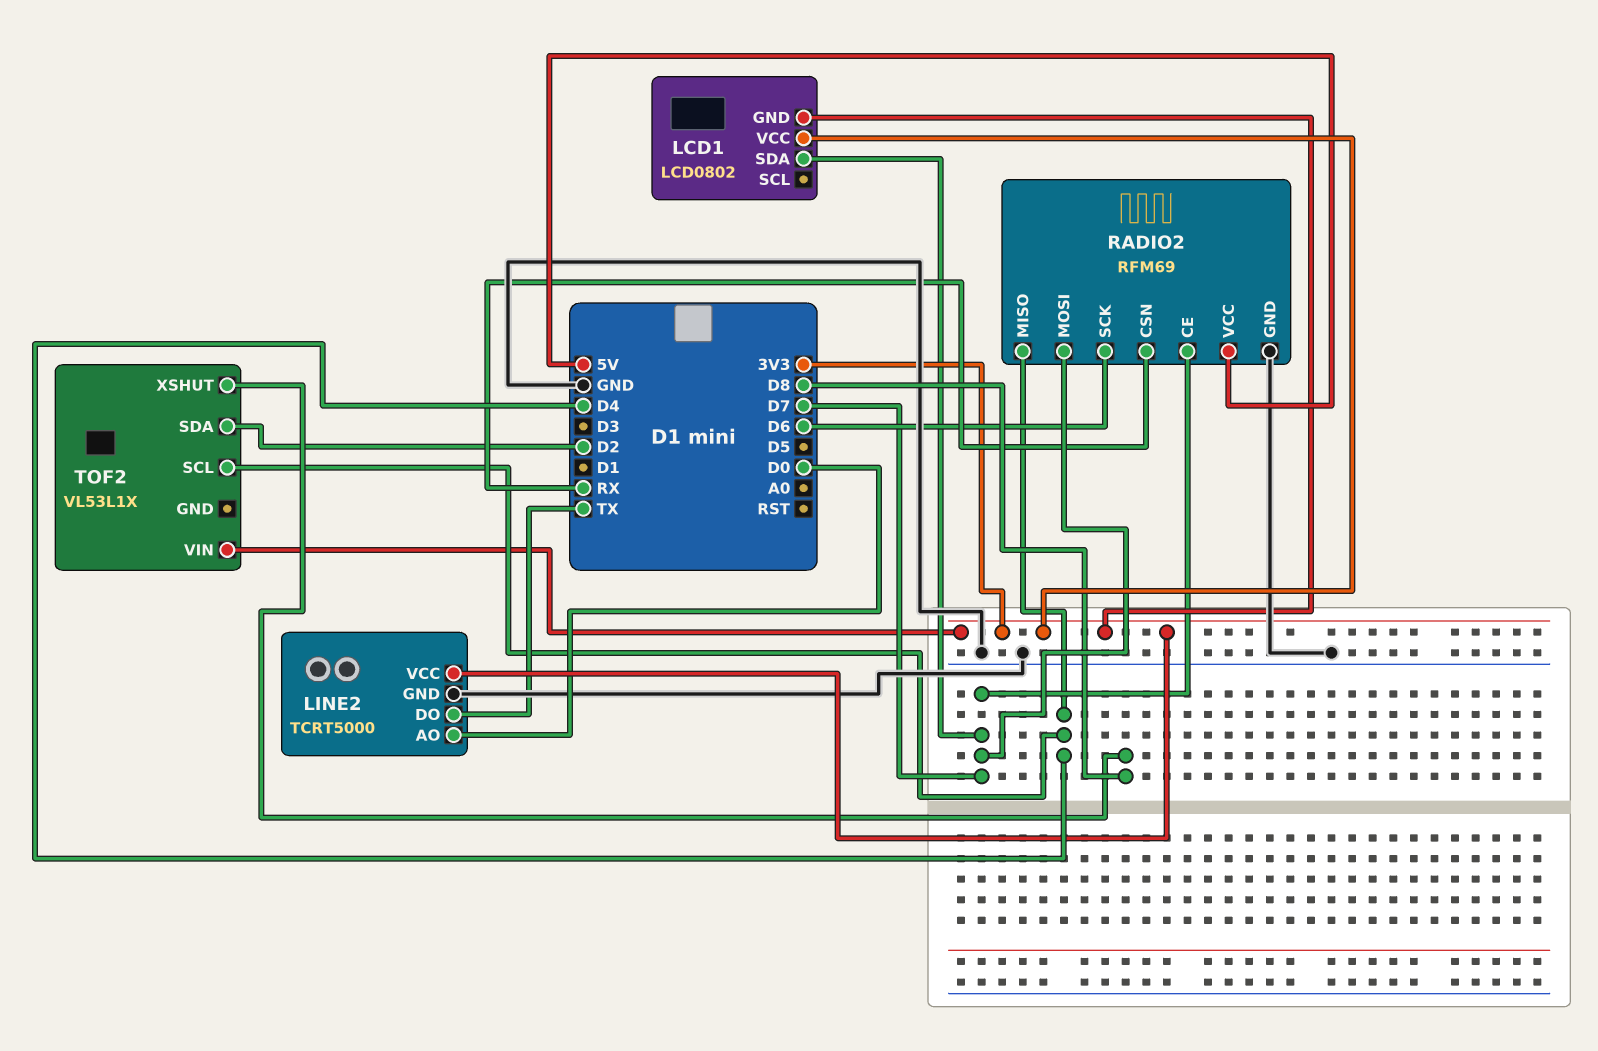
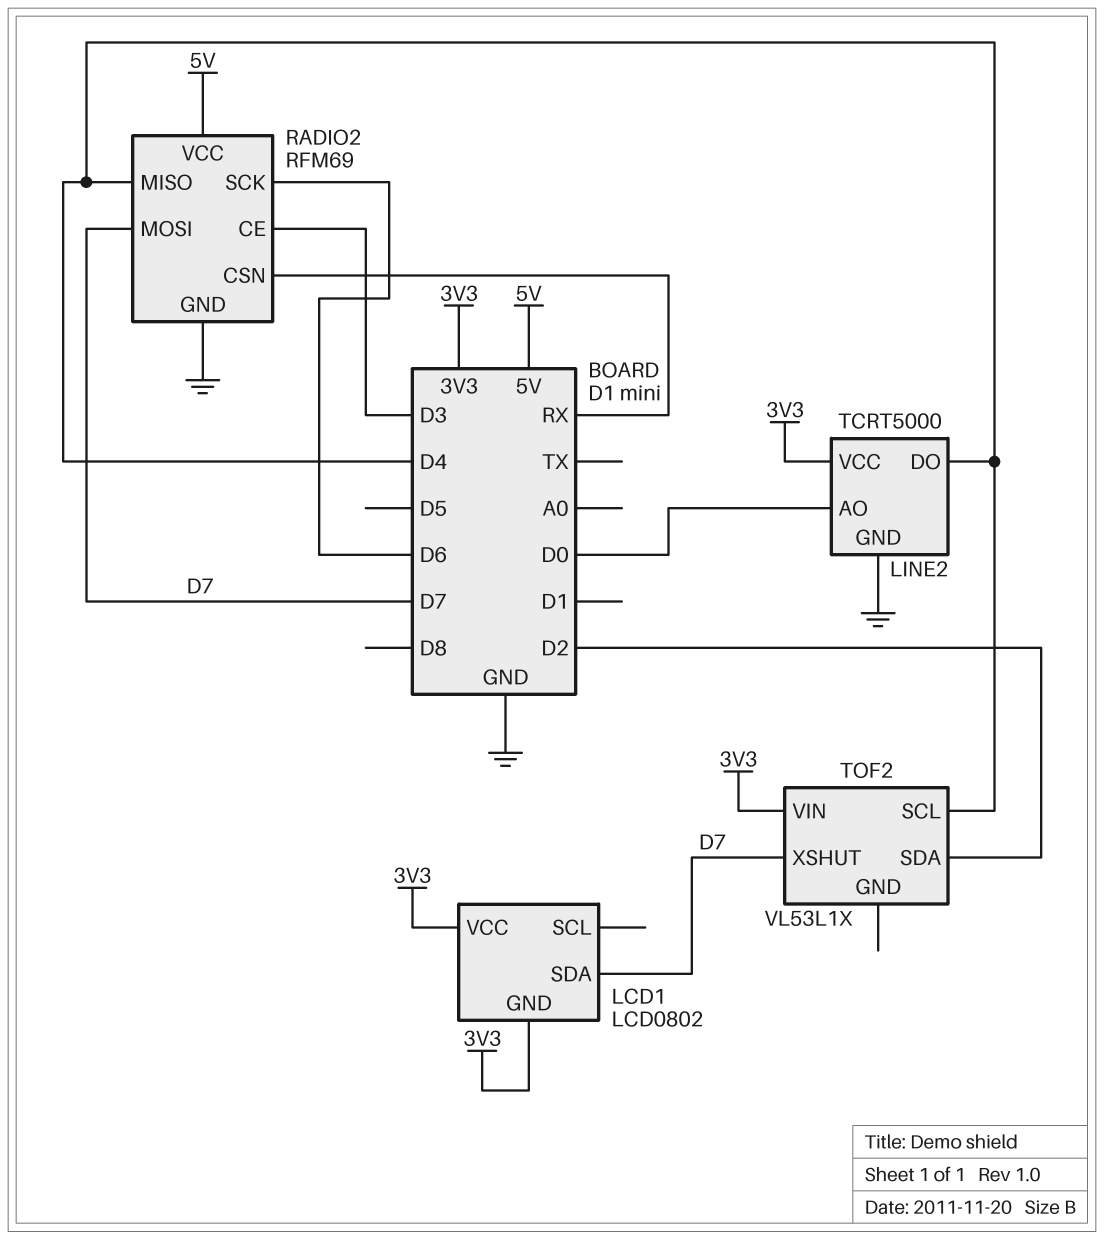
LINE2 pin DO: TX -> D4
RADIO2 pin CE: D7 -> D3
TOF2 pin XSHUT: D8 -> D7

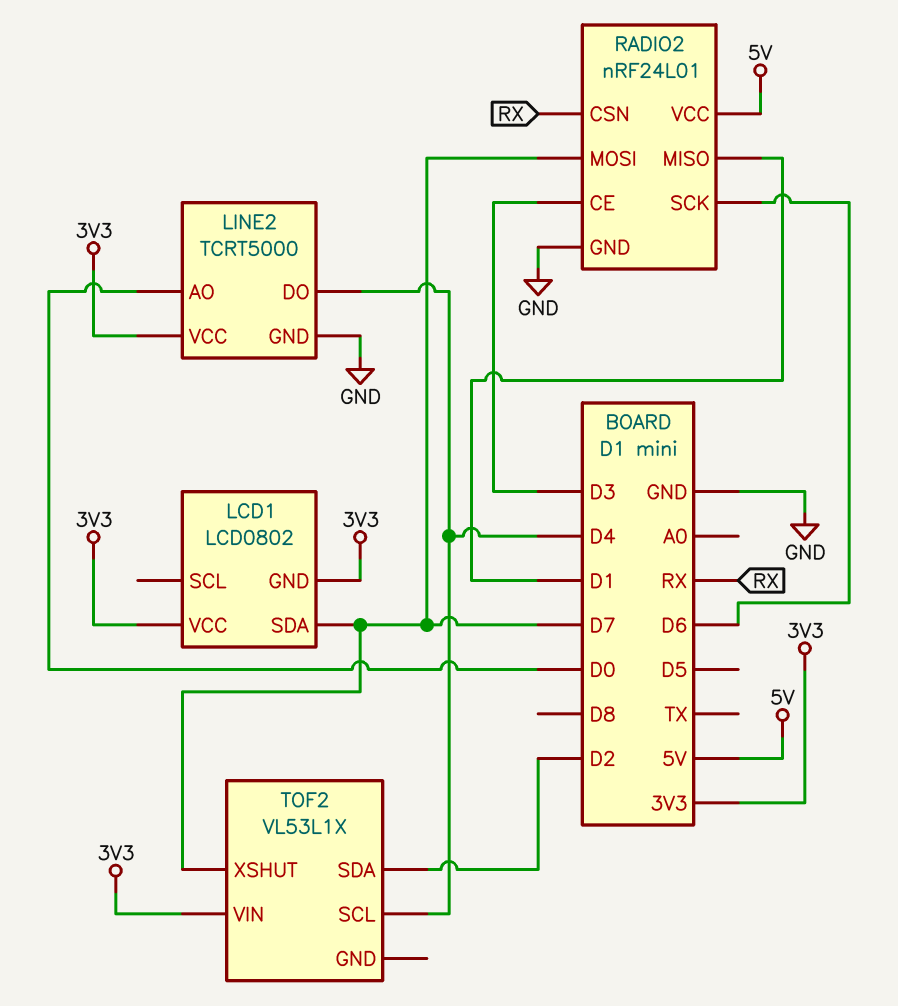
RADIO2: RFM69 -> nRF24L01
RADIO2 pin MISO: D4 -> D1

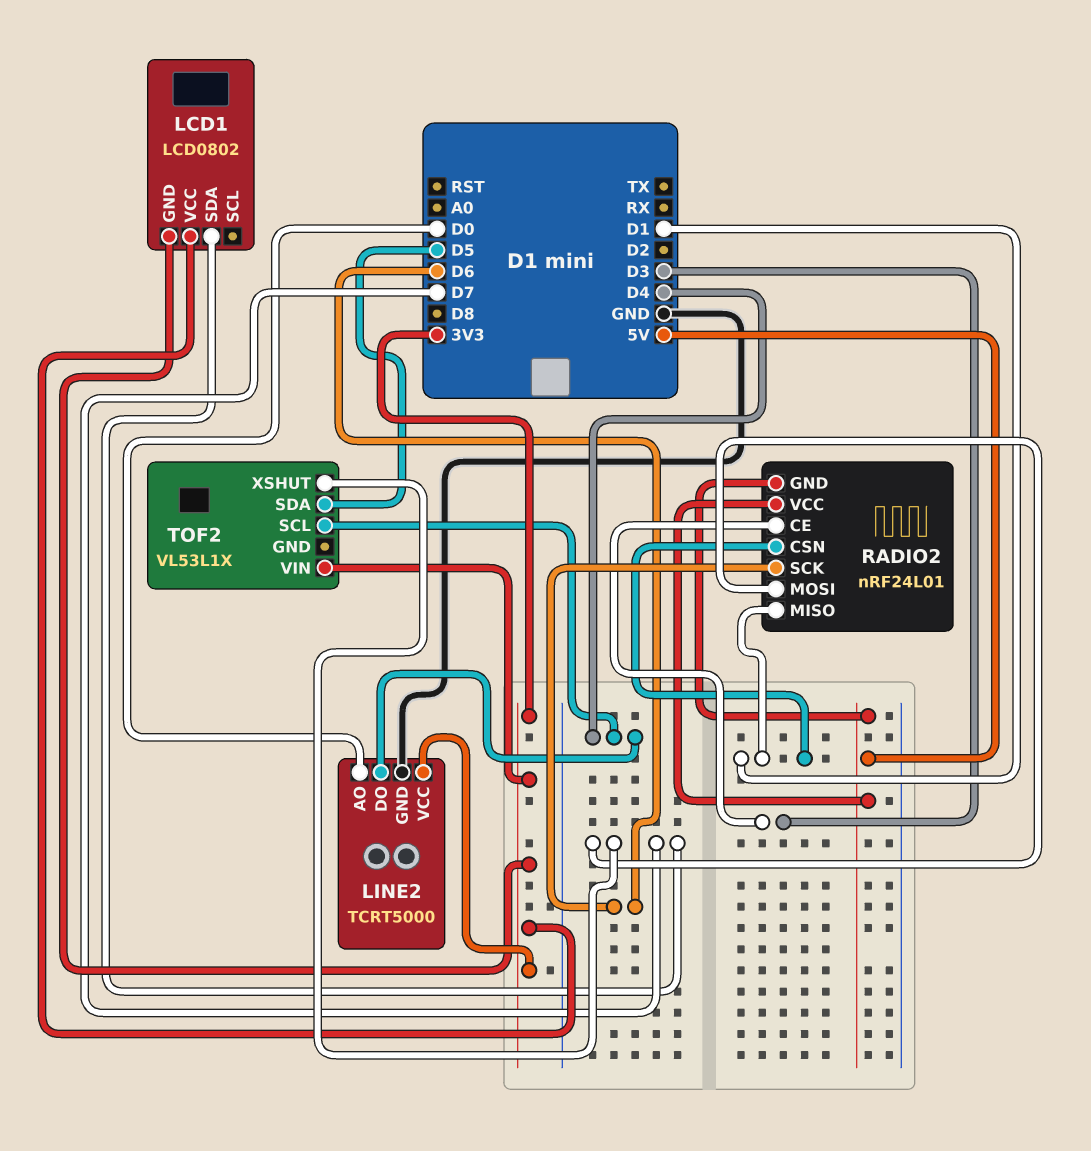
RADIO2 pin CSN: RX -> D1
RADIO2 pin GND: GND -> 5V
TOF2 pin SDA: D2 -> D5

